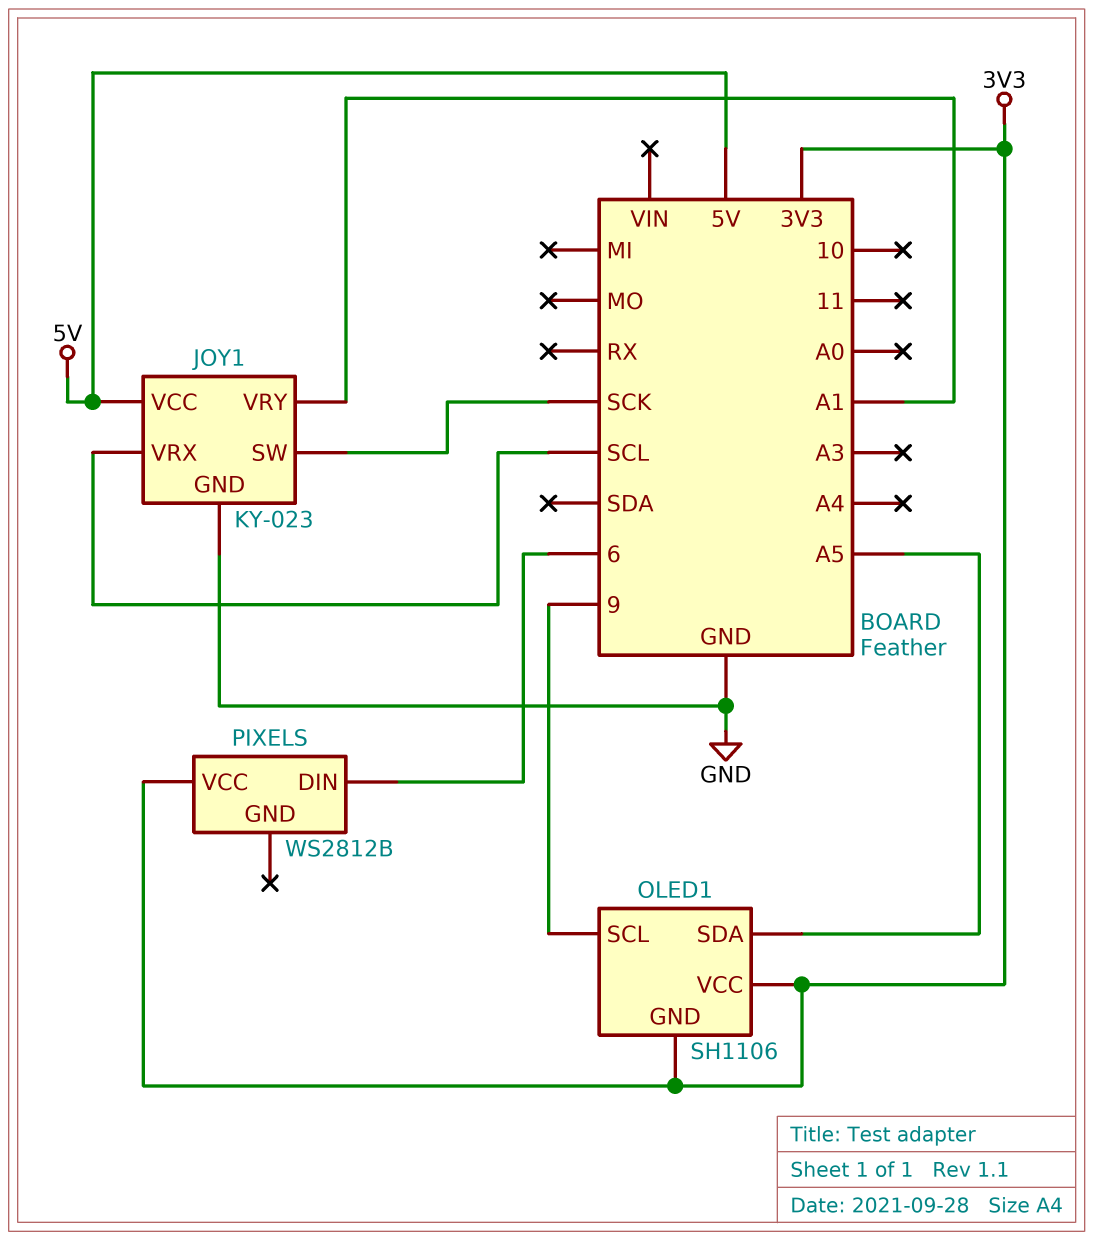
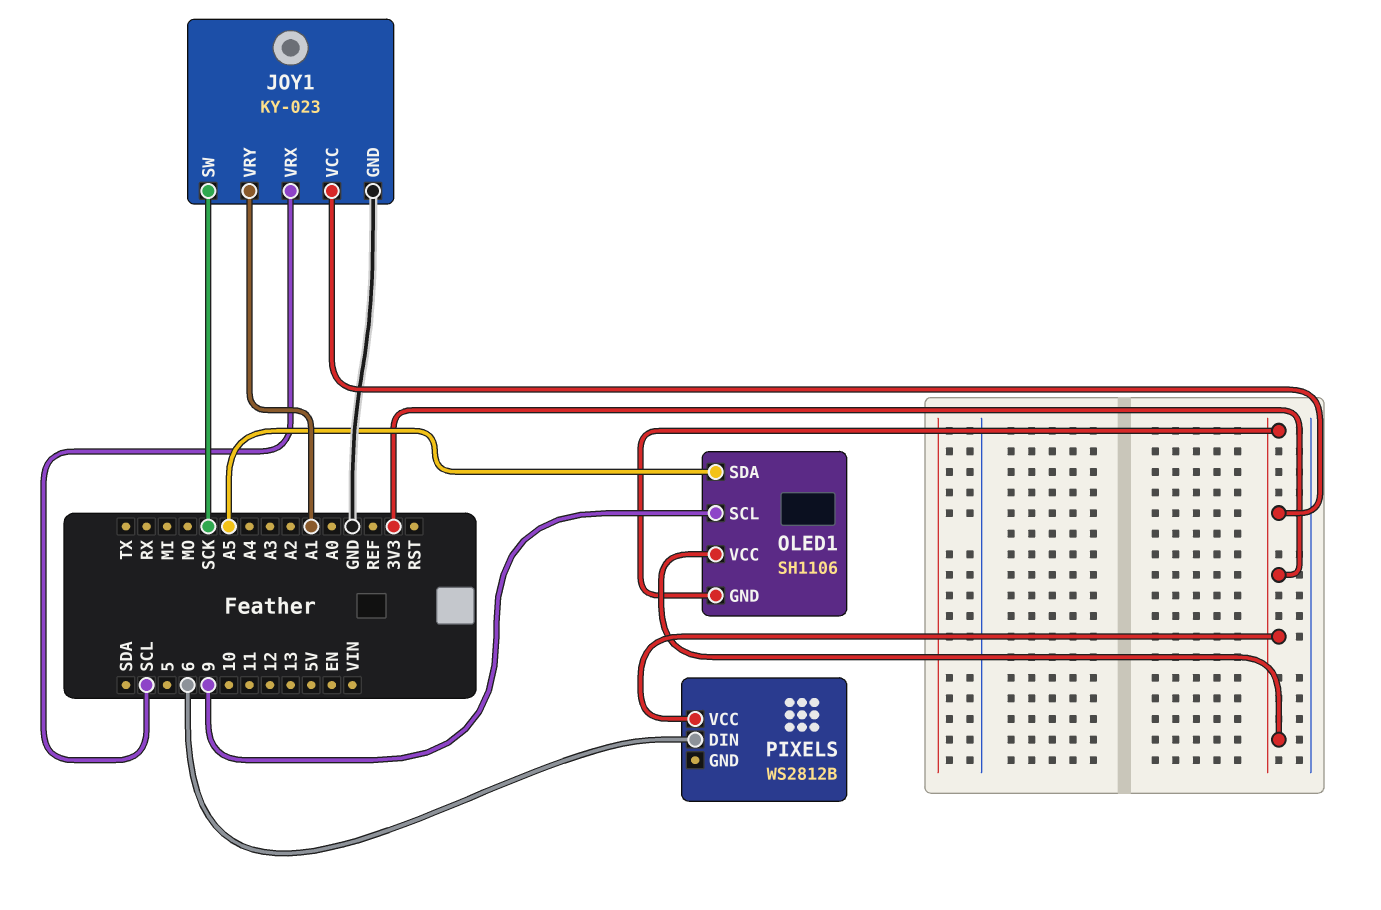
JOY1 pin VCC: 5V -> 3V3

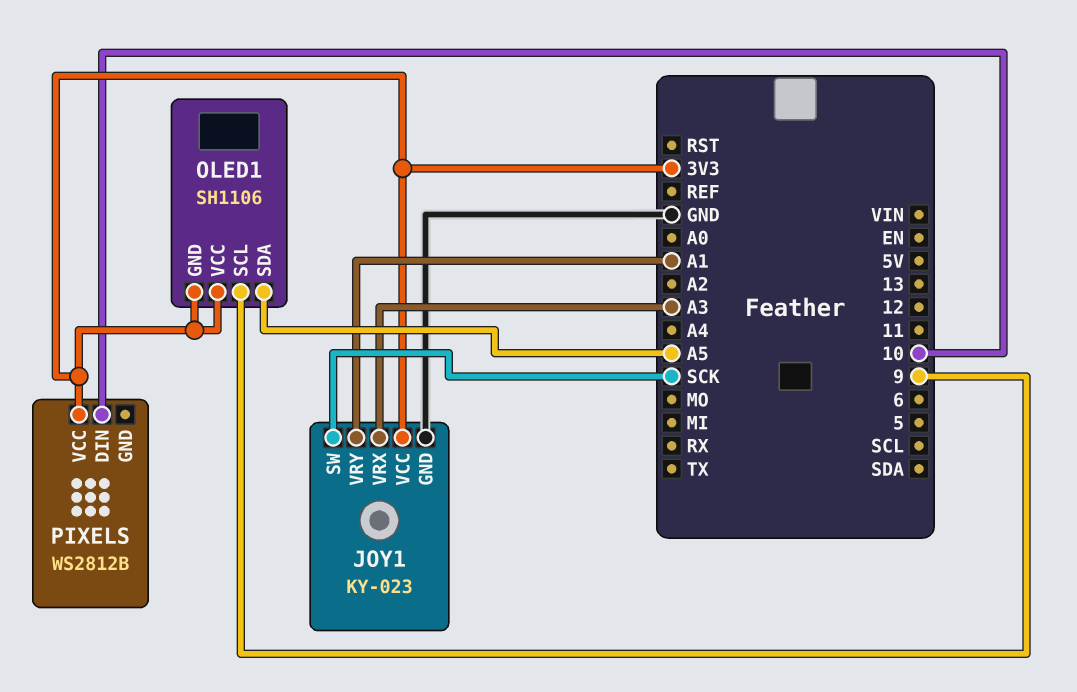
JOY1 pin VRX: SCL -> A3
PIXELS pin DIN: 6 -> 10

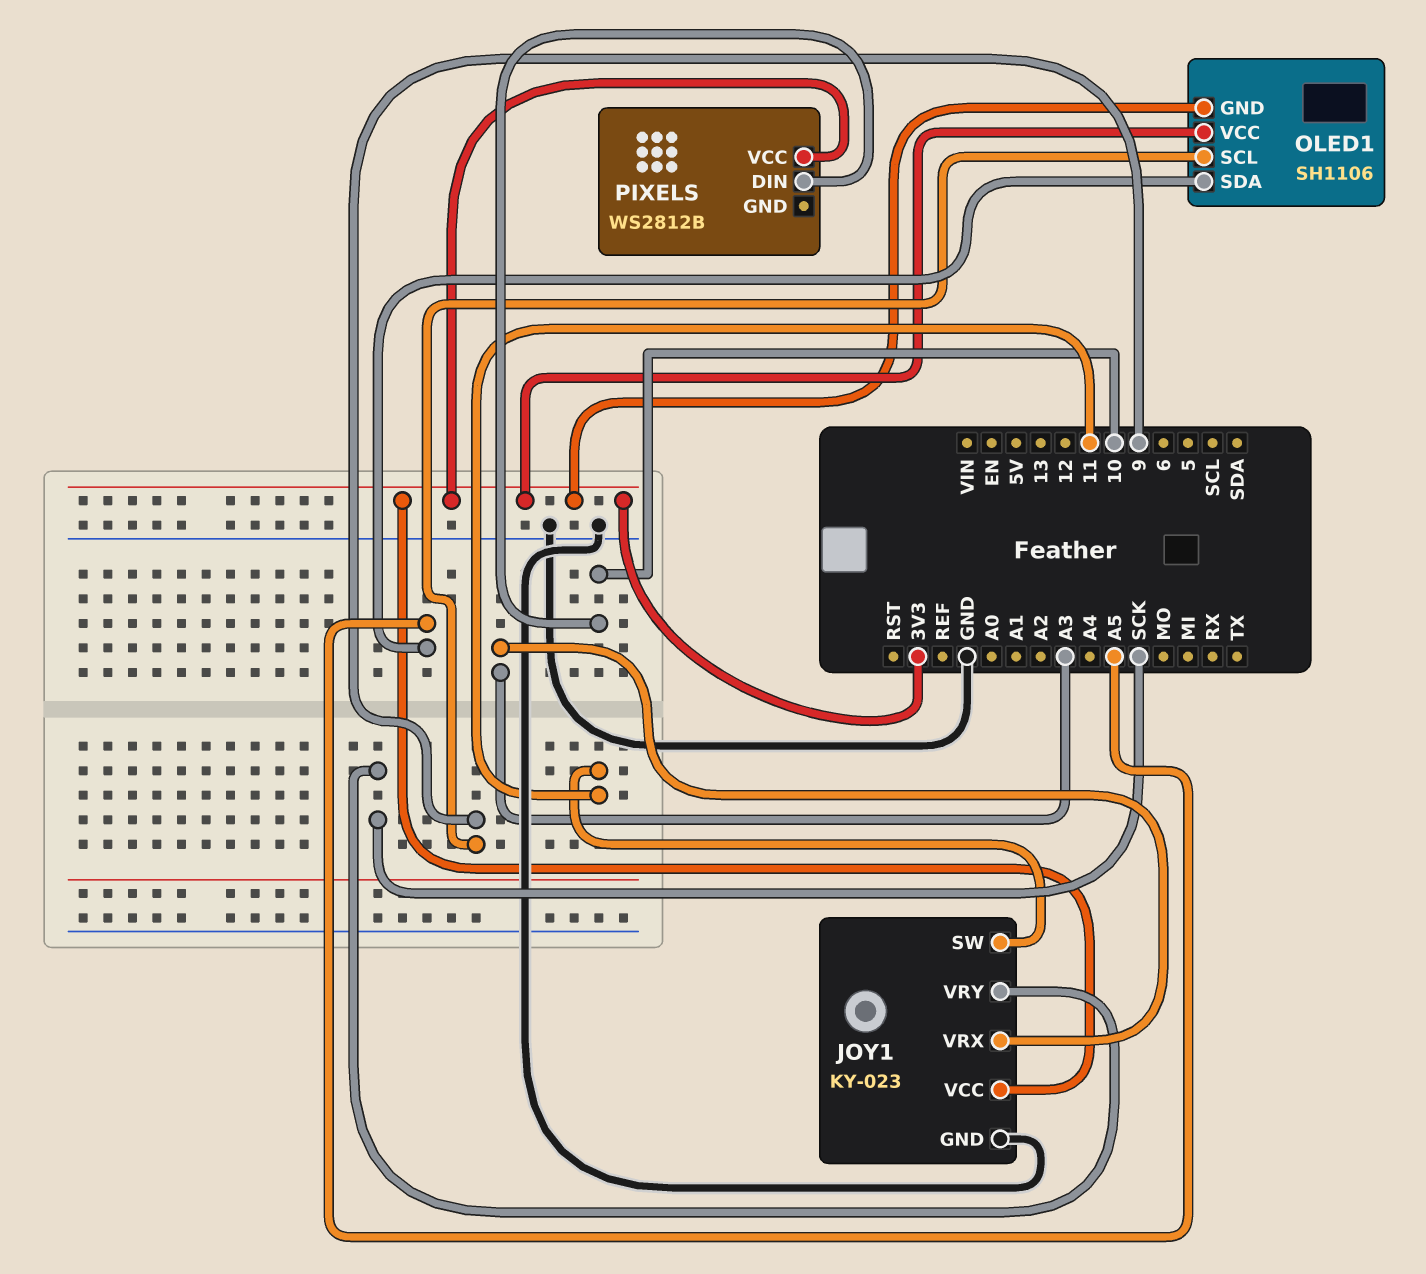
JOY1 pin SW: SCK -> 11
JOY1 pin VRY: A1 -> SCK

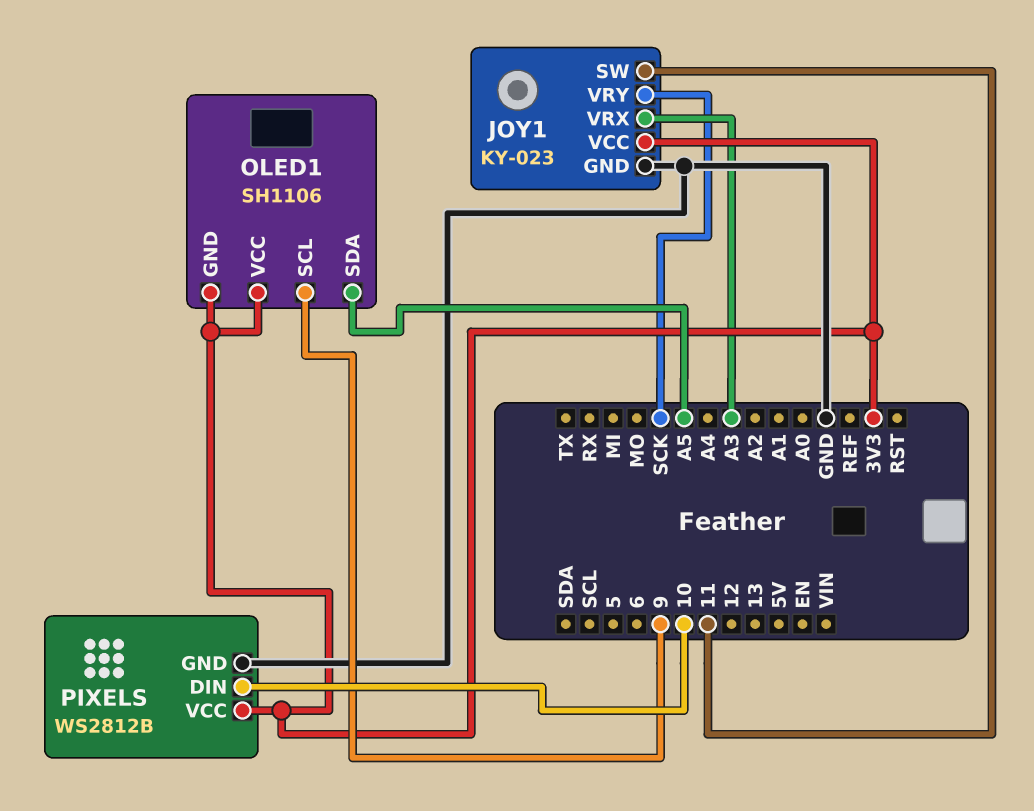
PIXELS pin GND: none -> GND

